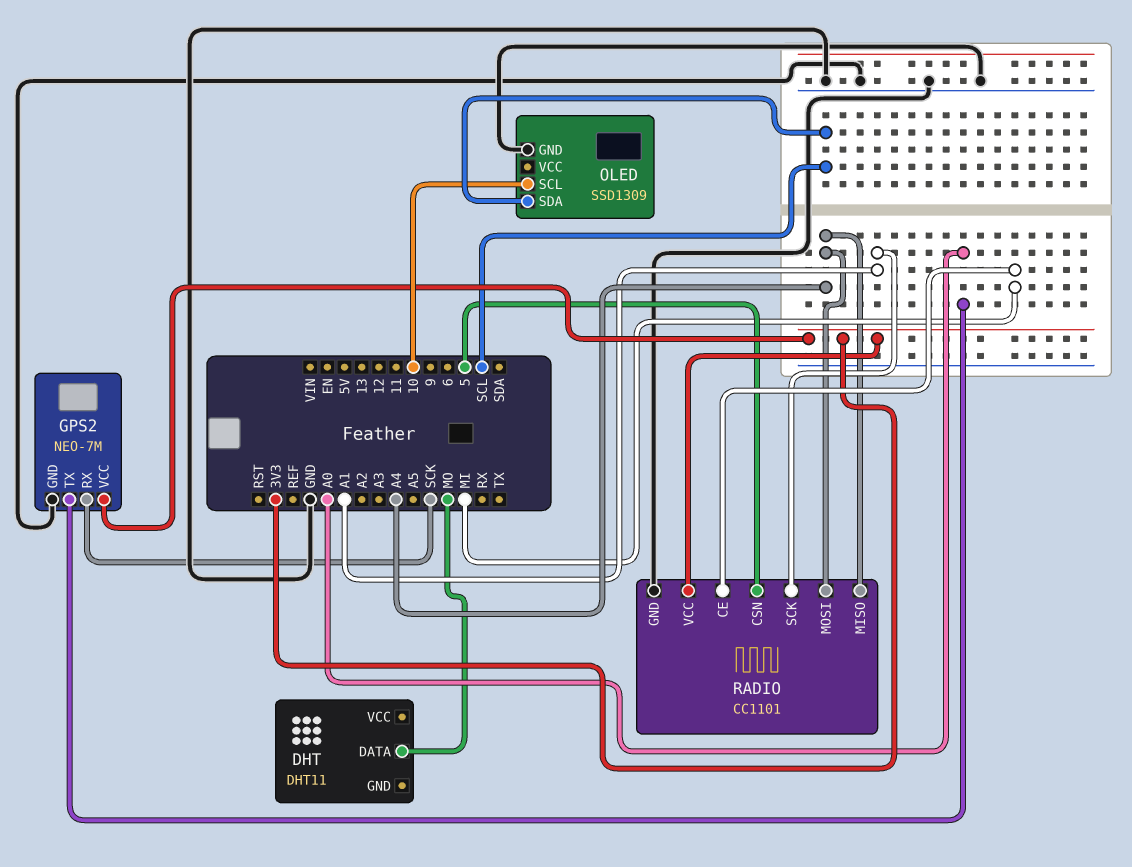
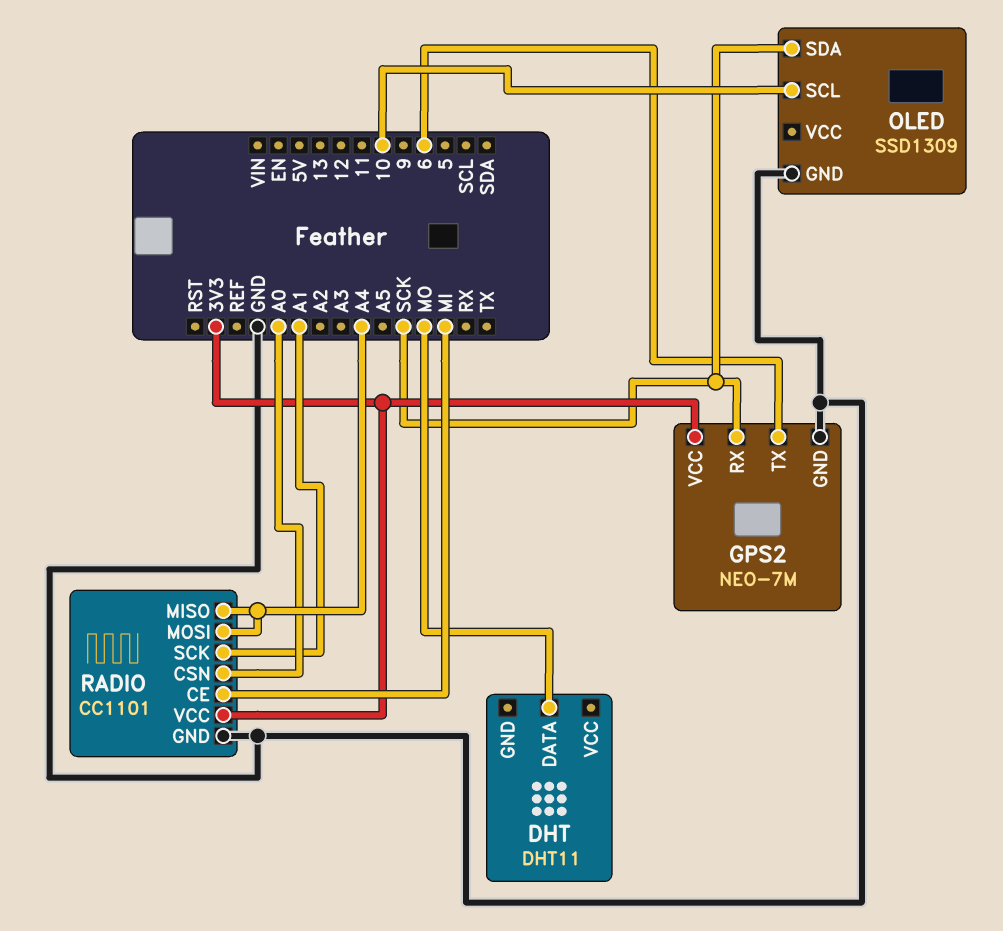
GPS2 pin TX: A0 -> 6
OLED pin SDA: SCL -> SCK
RADIO pin CSN: 5 -> A0

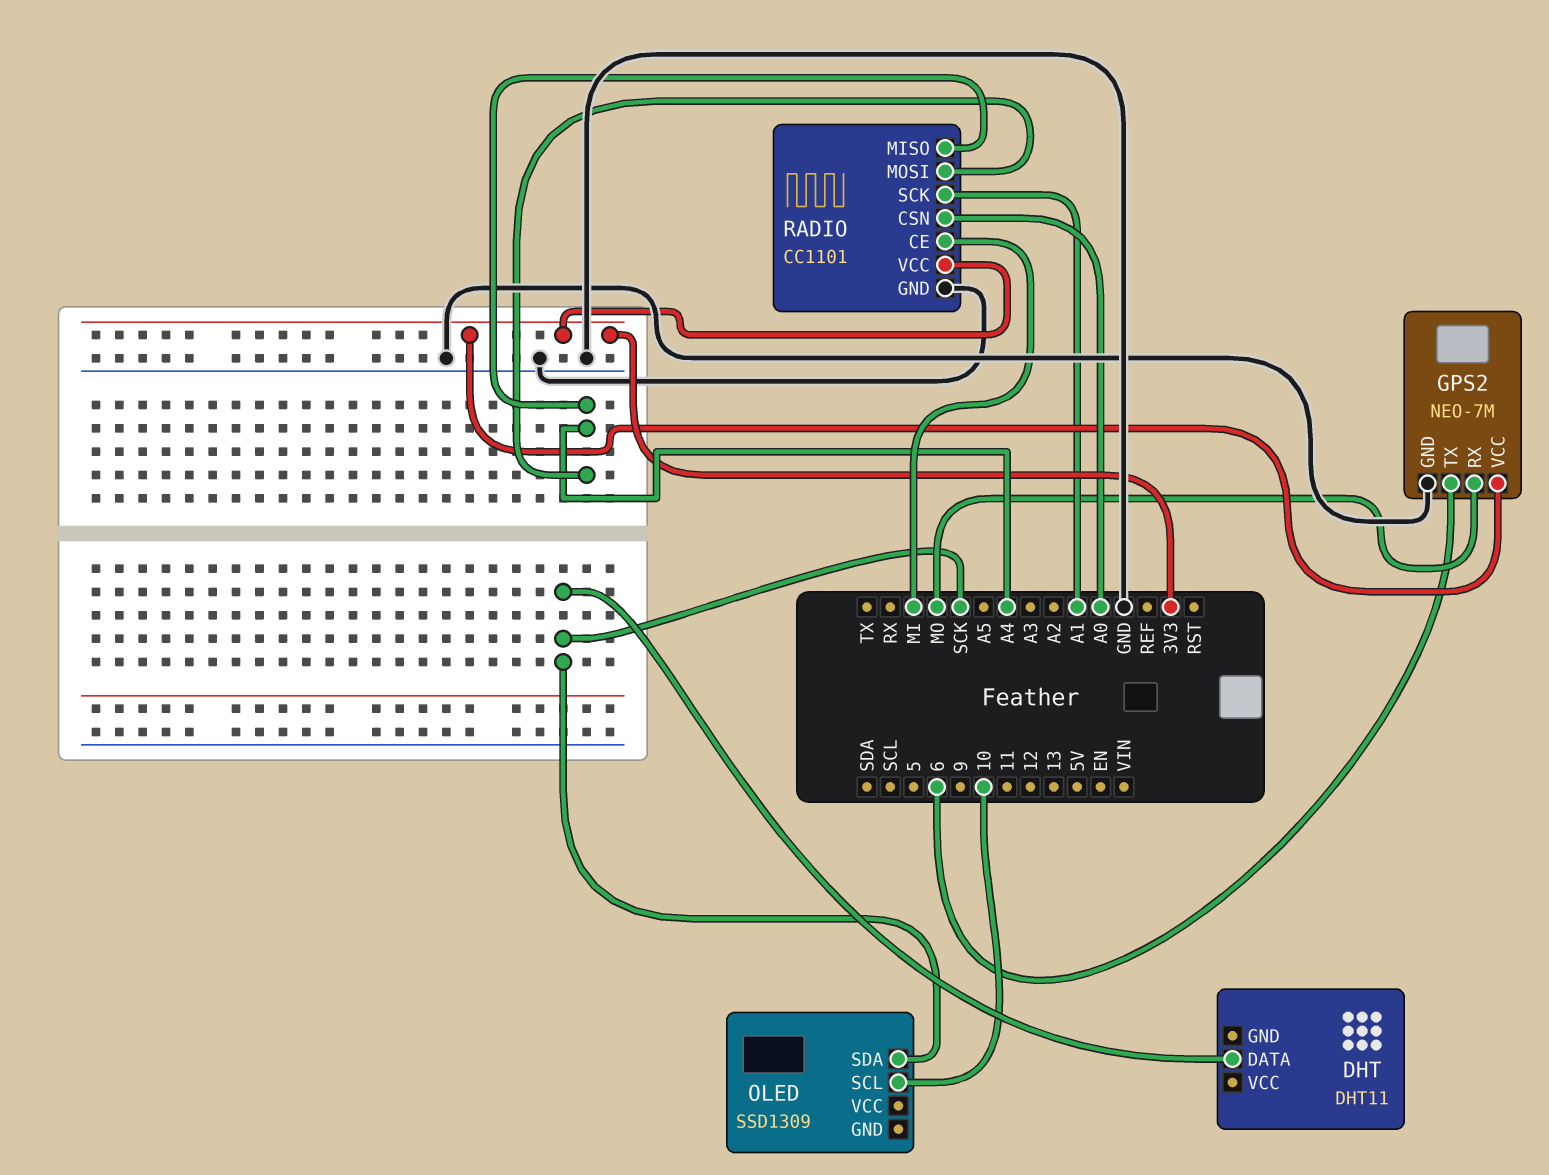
DHT pin DATA: MO -> SCK
GPS2 pin RX: SCK -> MO
OLED pin GND: GND -> none

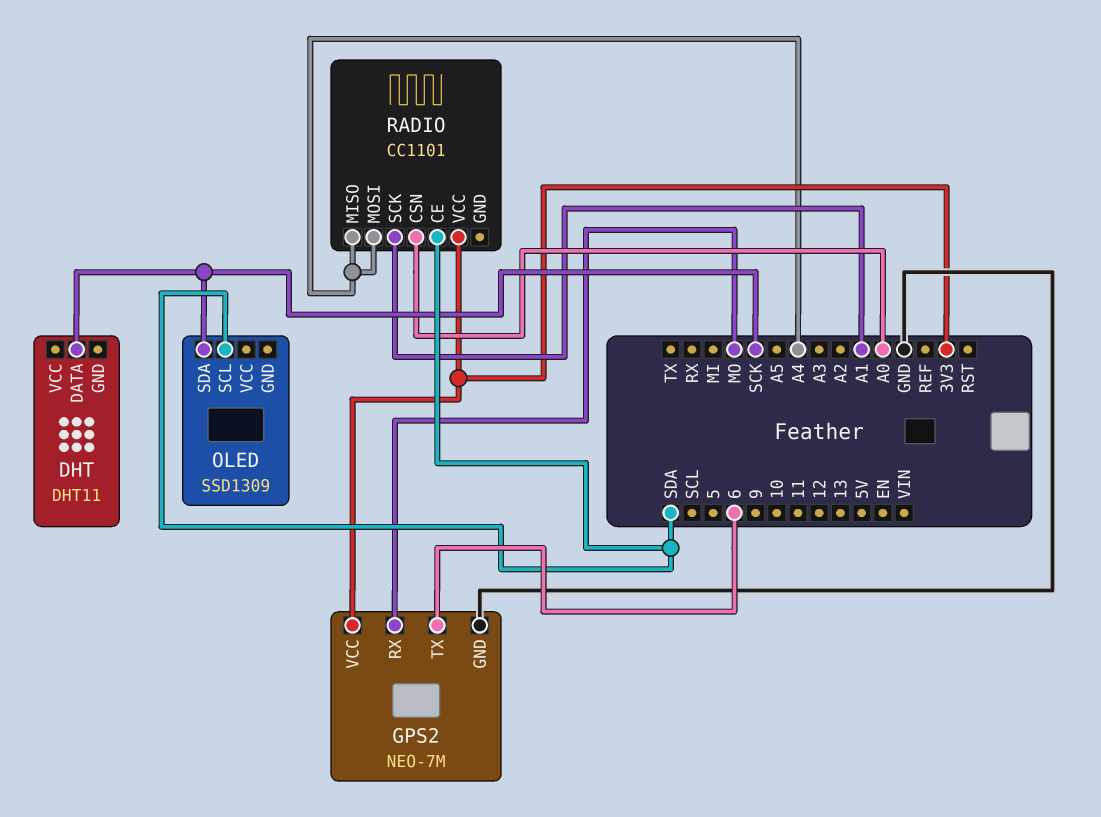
OLED pin SCL: 10 -> SDA
RADIO pin CE: MI -> SDA
RADIO pin GND: GND -> none

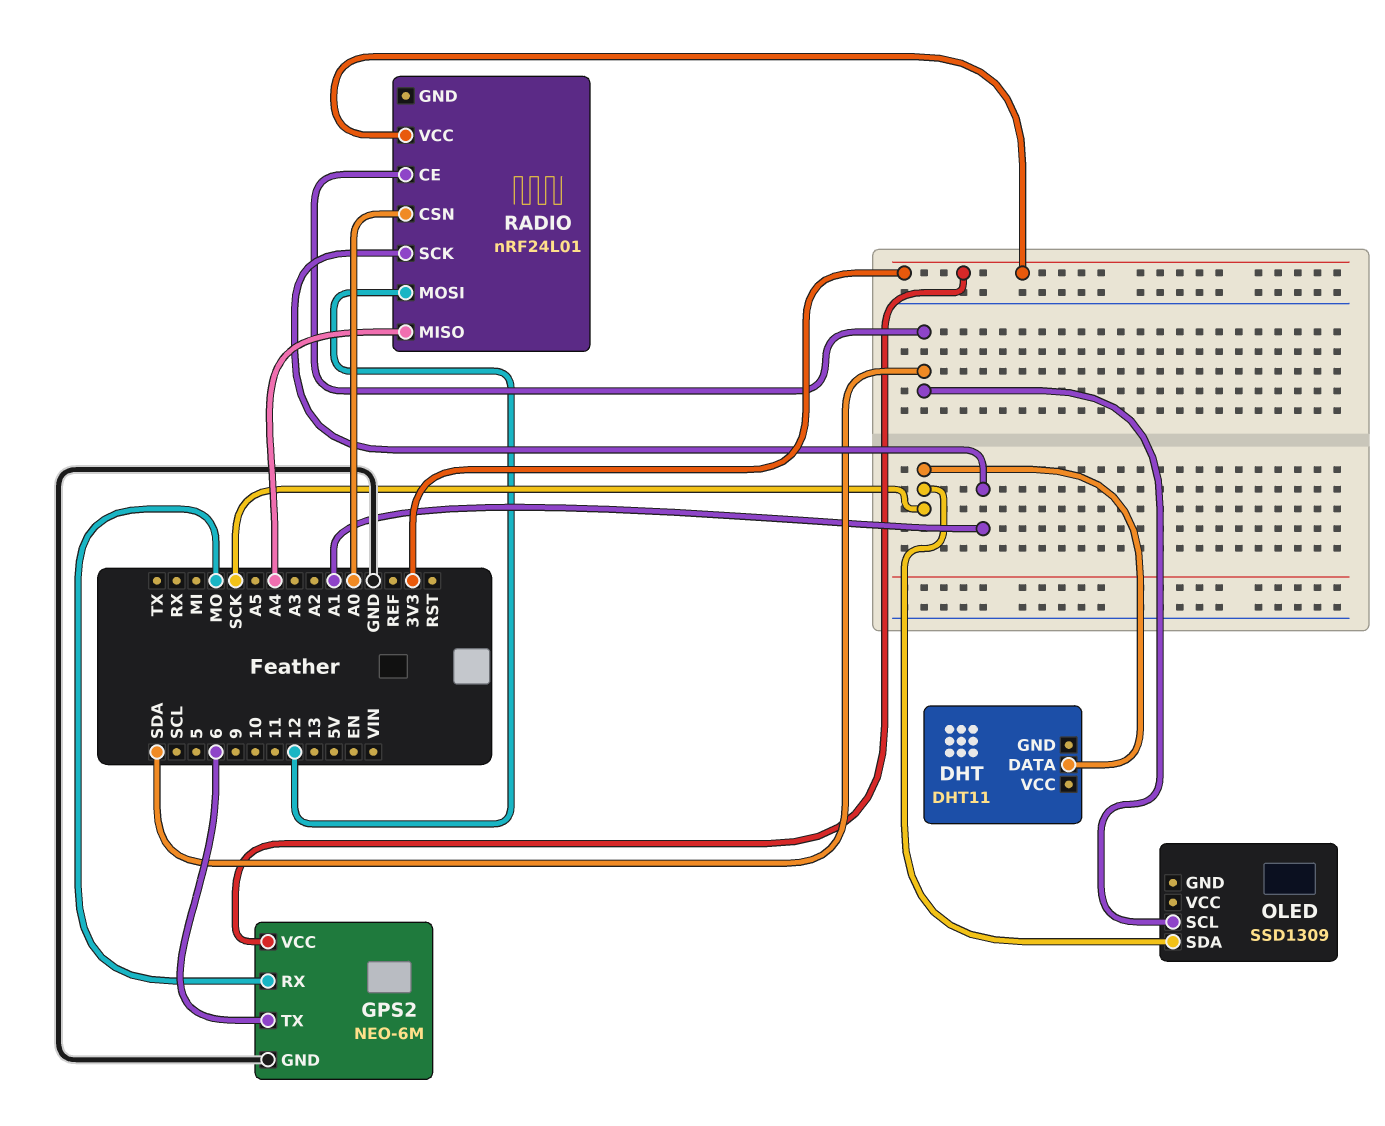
GPS2: NEO-7M -> NEO-6M
RADIO: CC1101 -> nRF24L01
RADIO pin MOSI: A4 -> 12

